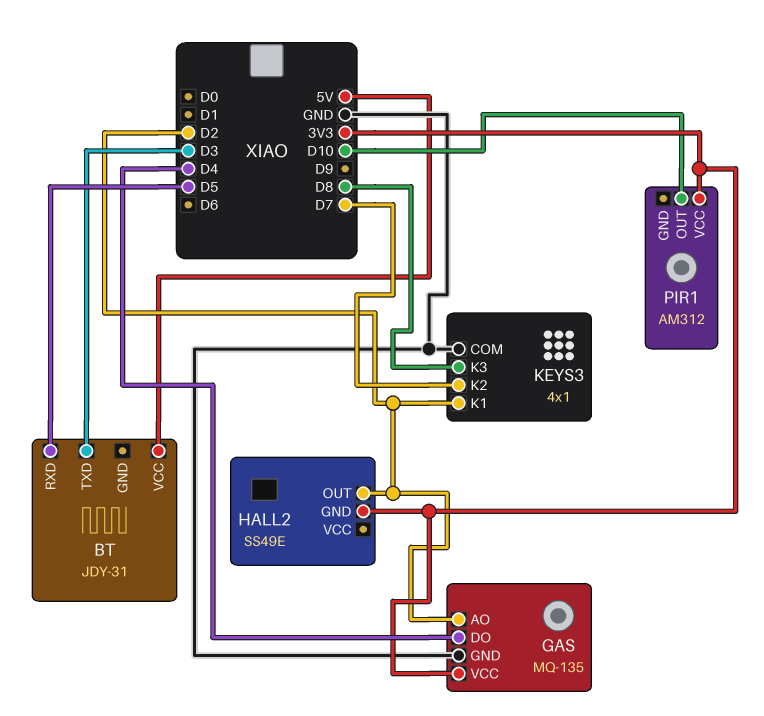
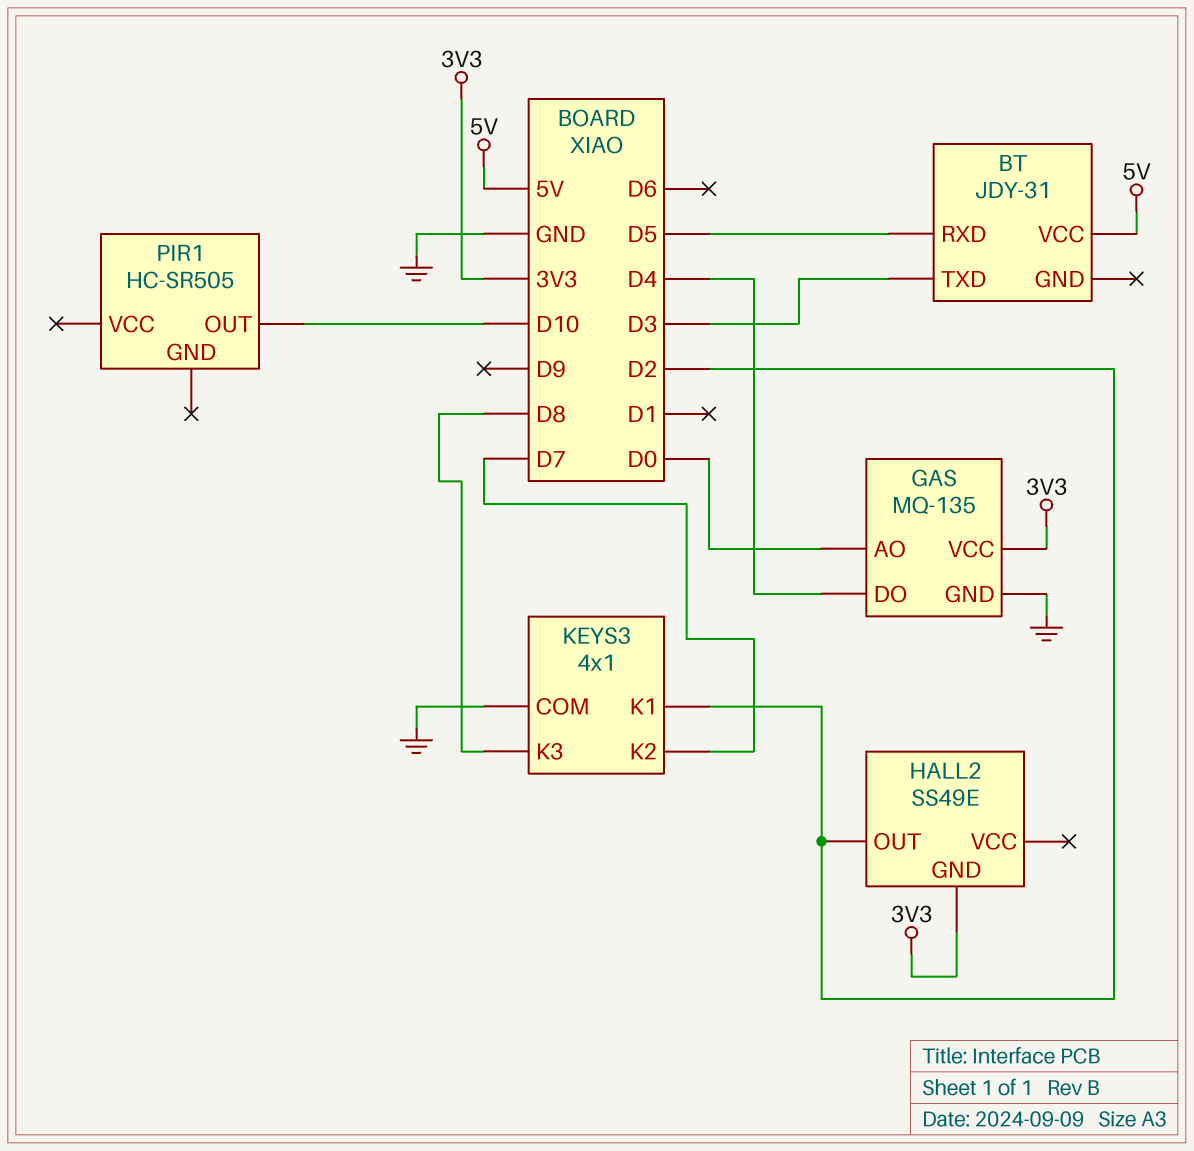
GAS pin AO: D2 -> D0
PIR1: AM312 -> HC-SR505
PIR1 pin VCC: 3V3 -> none

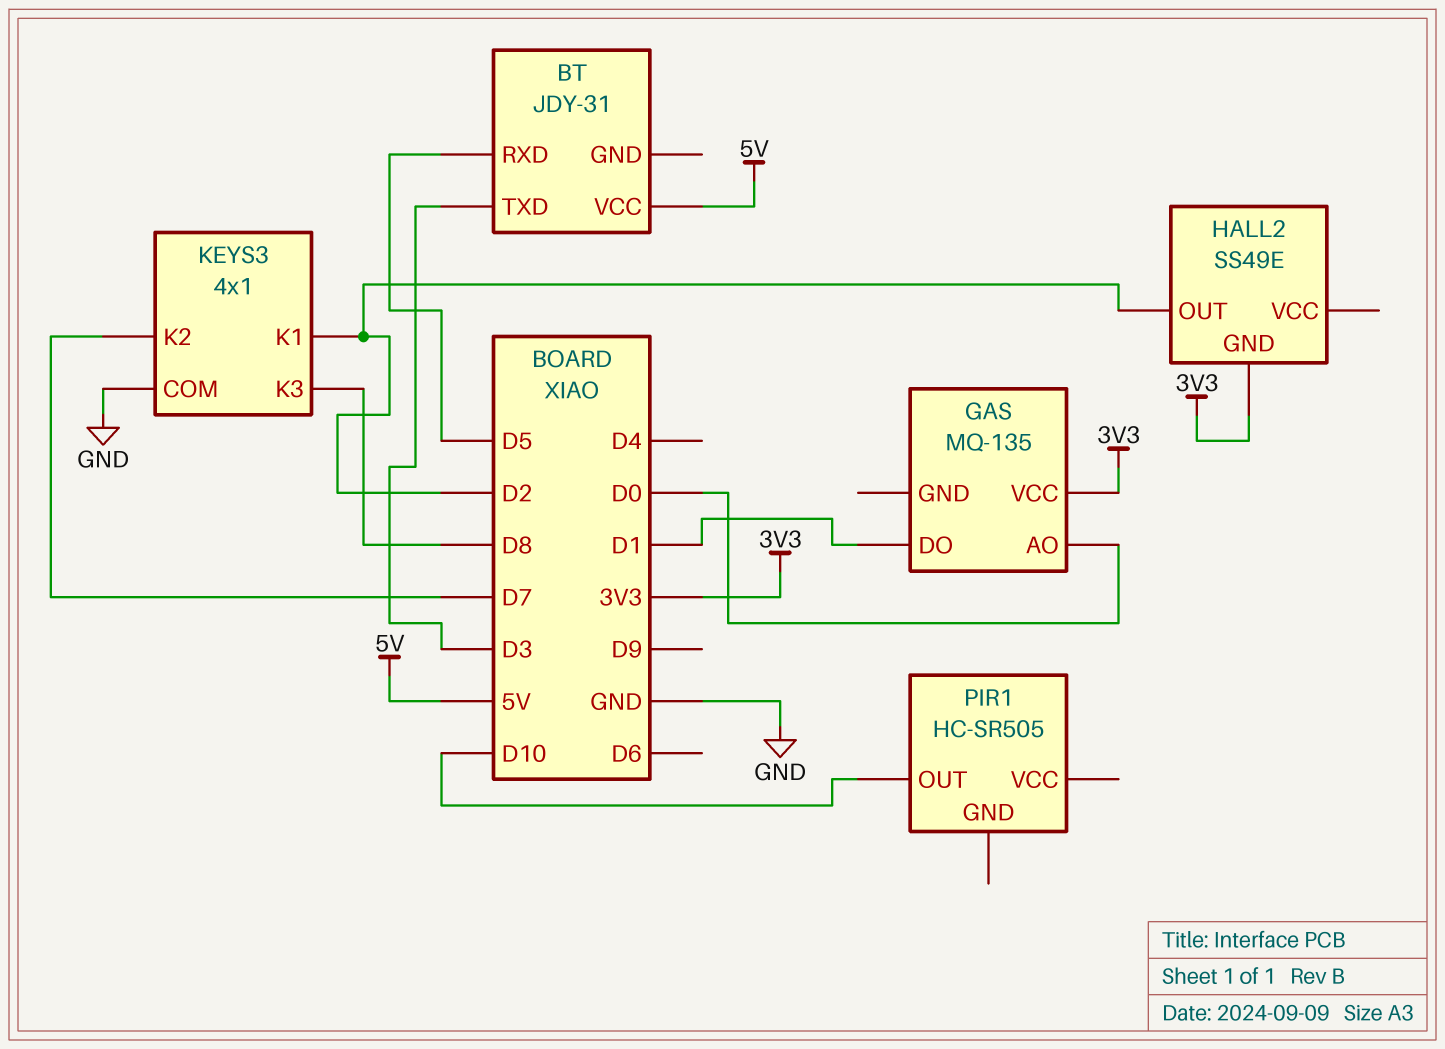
GAS pin DO: D4 -> D1
GAS pin GND: GND -> none

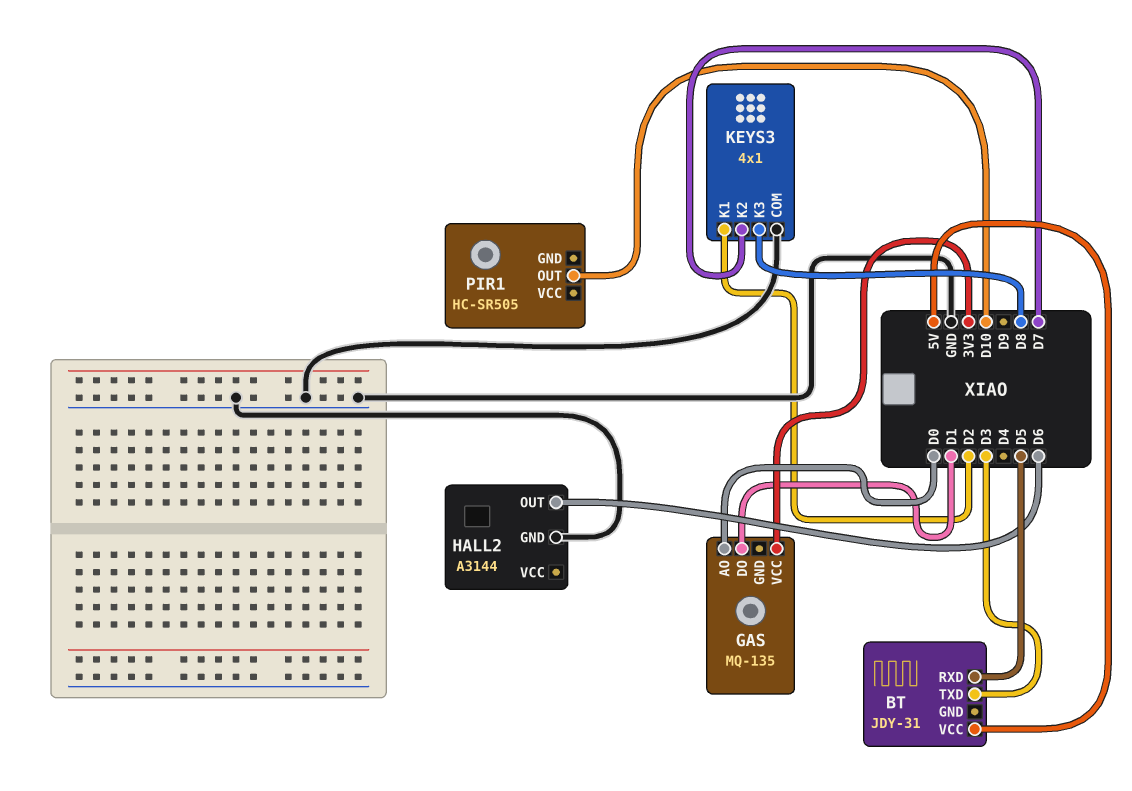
HALL2: SS49E -> A3144
HALL2 pin GND: 3V3 -> GND
HALL2 pin OUT: D2 -> D6

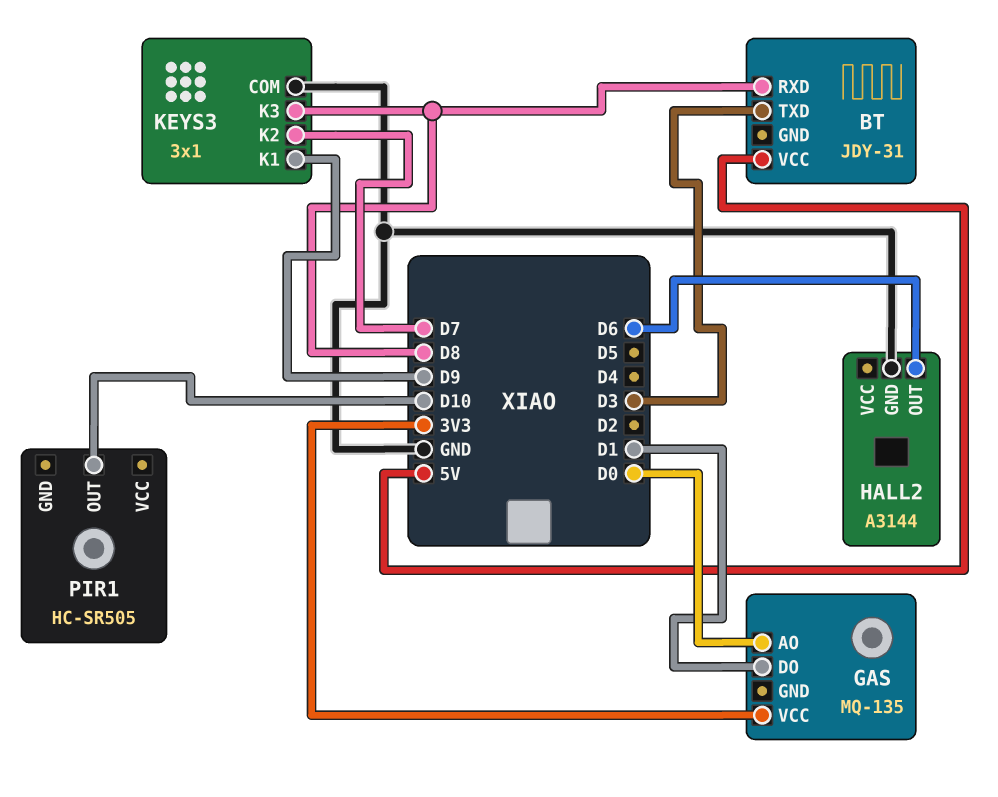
BT pin RXD: D5 -> D8
KEYS3: 4x1 -> 3x1
KEYS3 pin K1: D2 -> D9

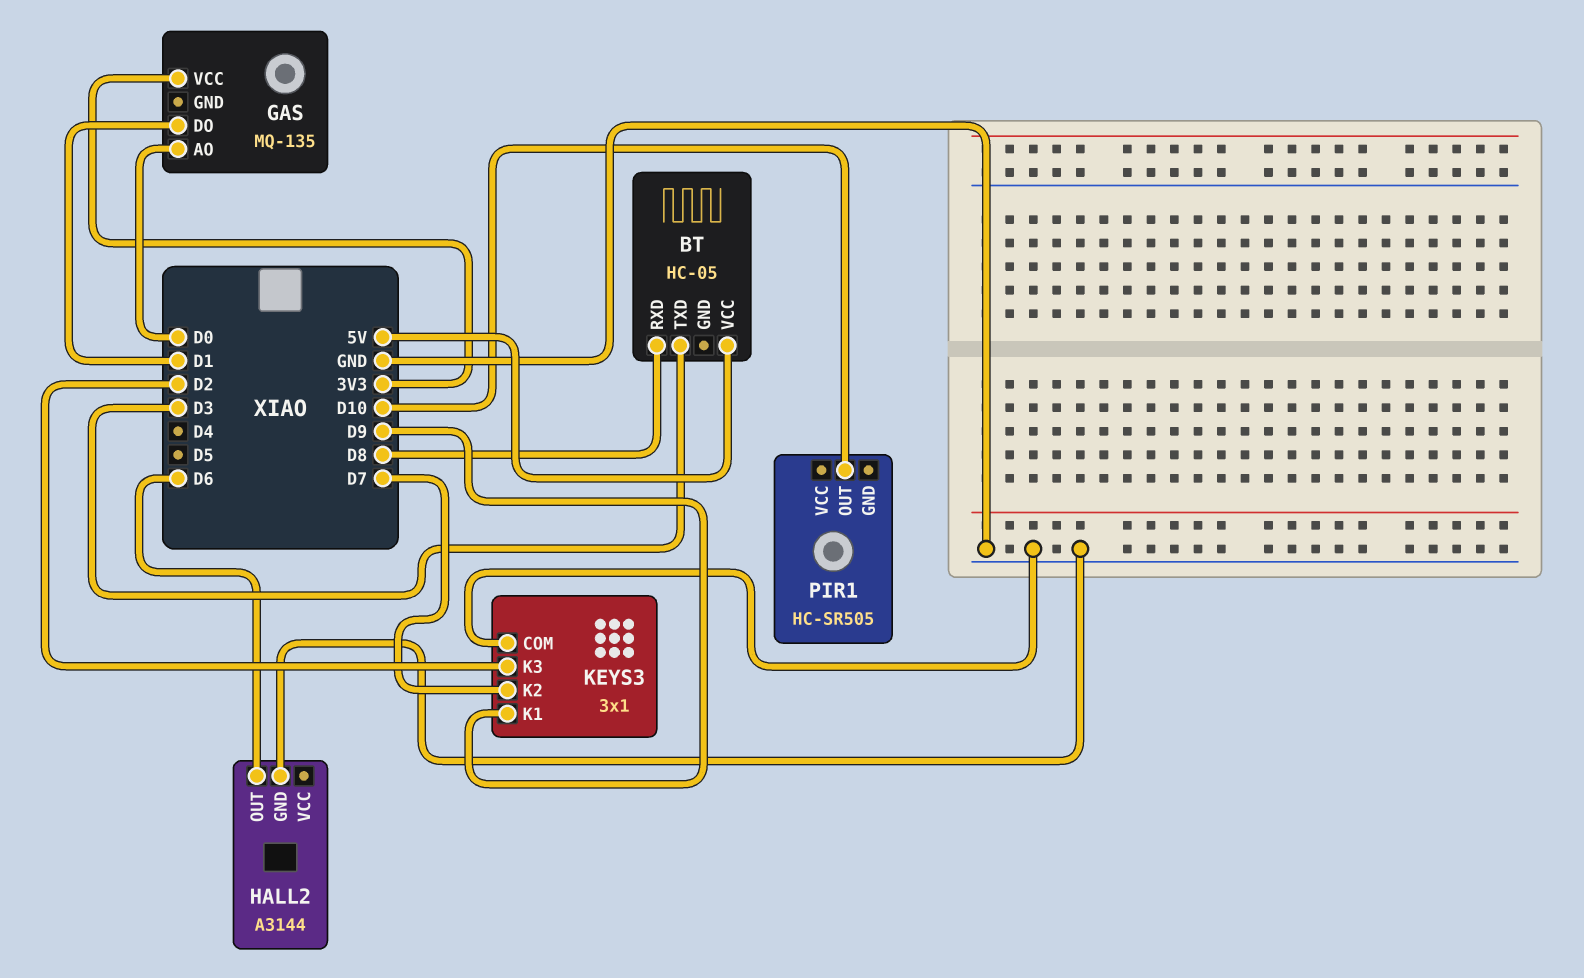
BT: JDY-31 -> HC-05
KEYS3 pin K3: D8 -> D2

